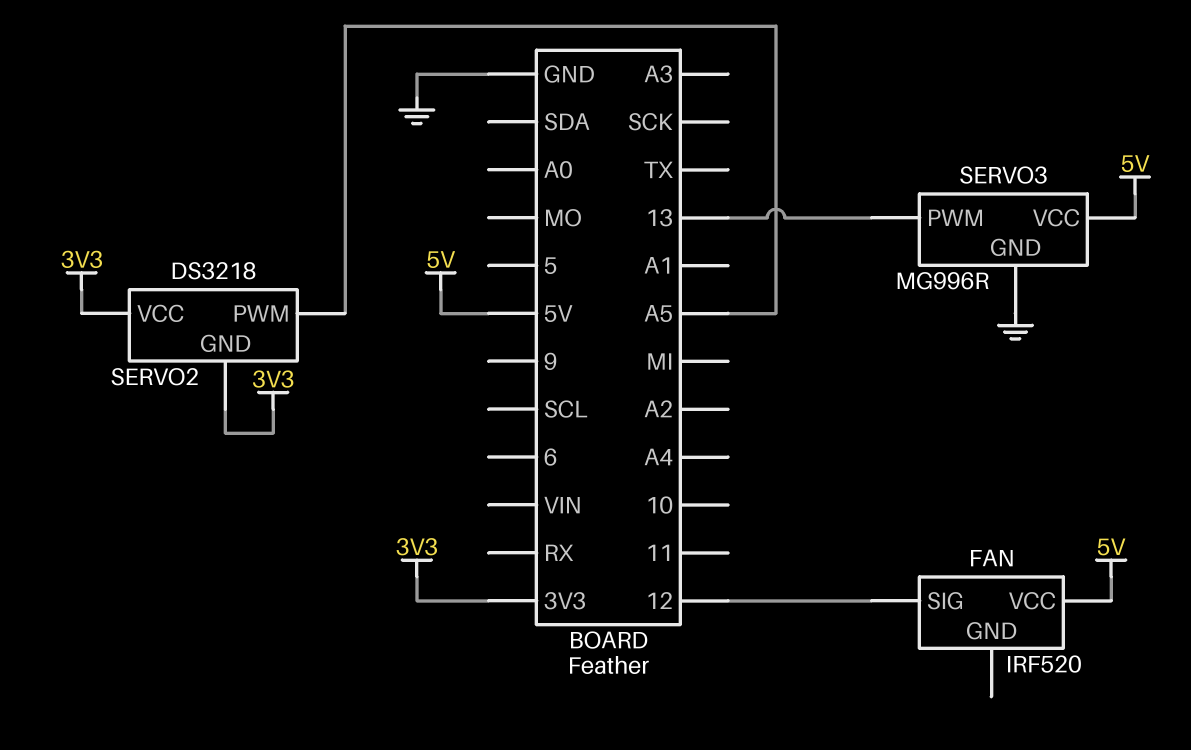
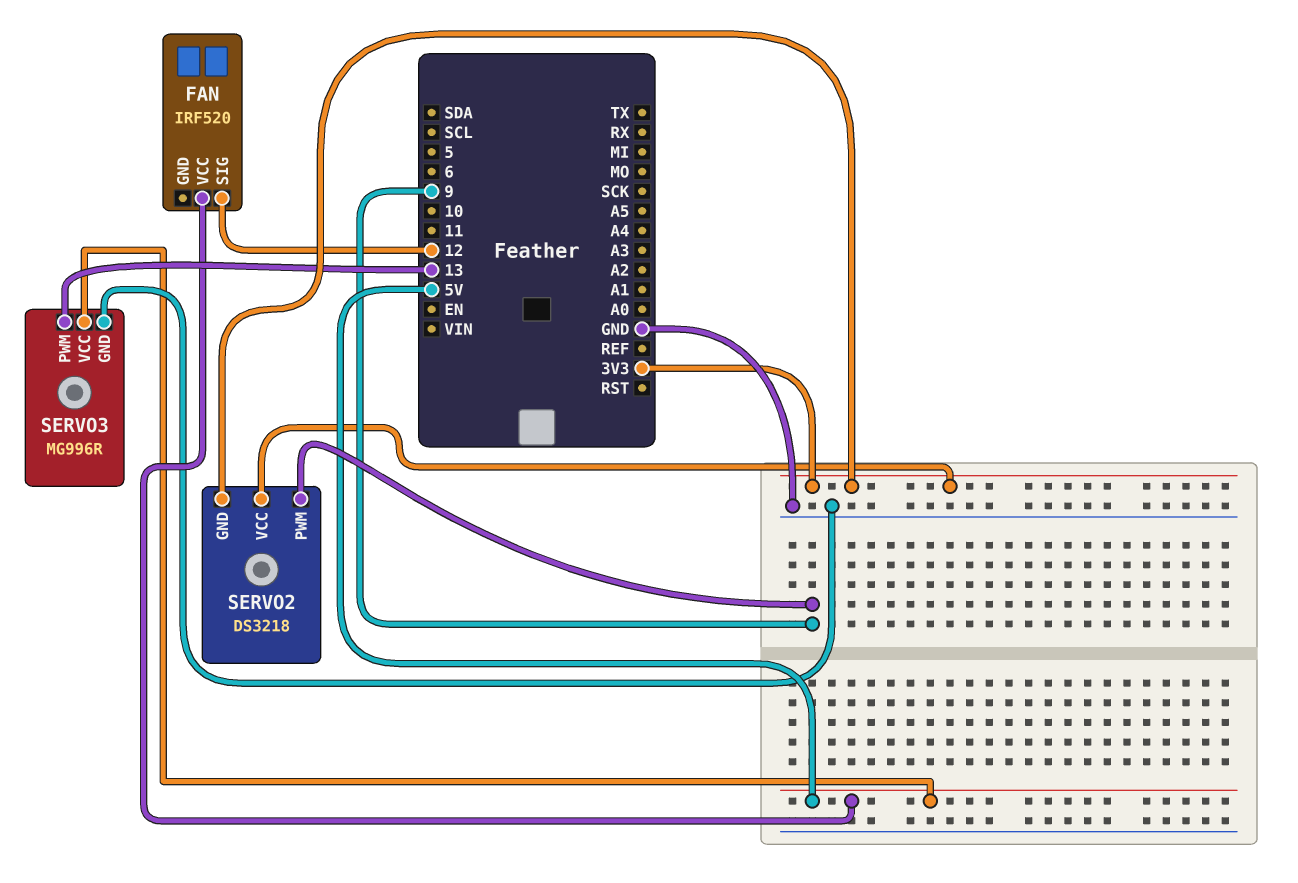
SERVO2 pin PWM: A5 -> 9

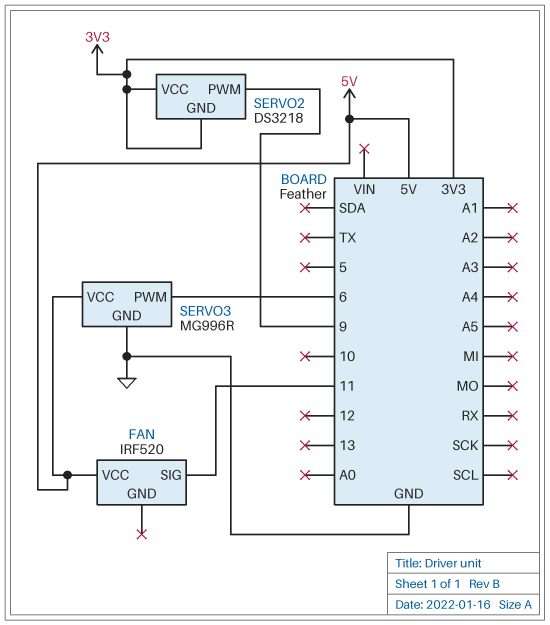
FAN pin SIG: 12 -> 11
SERVO3 pin PWM: 13 -> 6

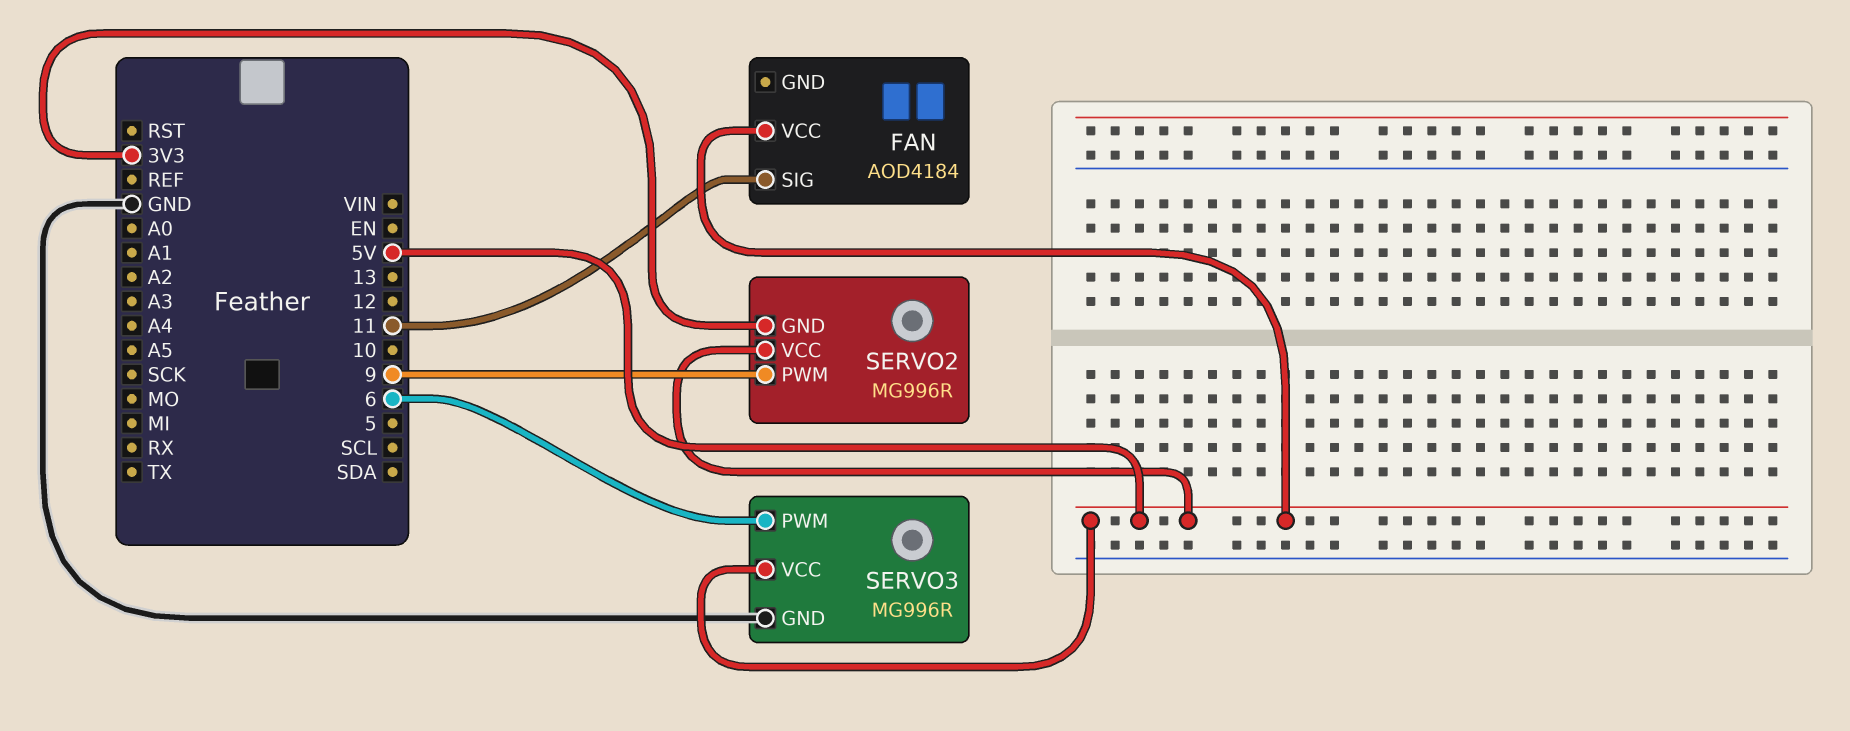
FAN: IRF520 -> AOD4184
SERVO2: DS3218 -> MG996R
SERVO2 pin VCC: 3V3 -> 5V

